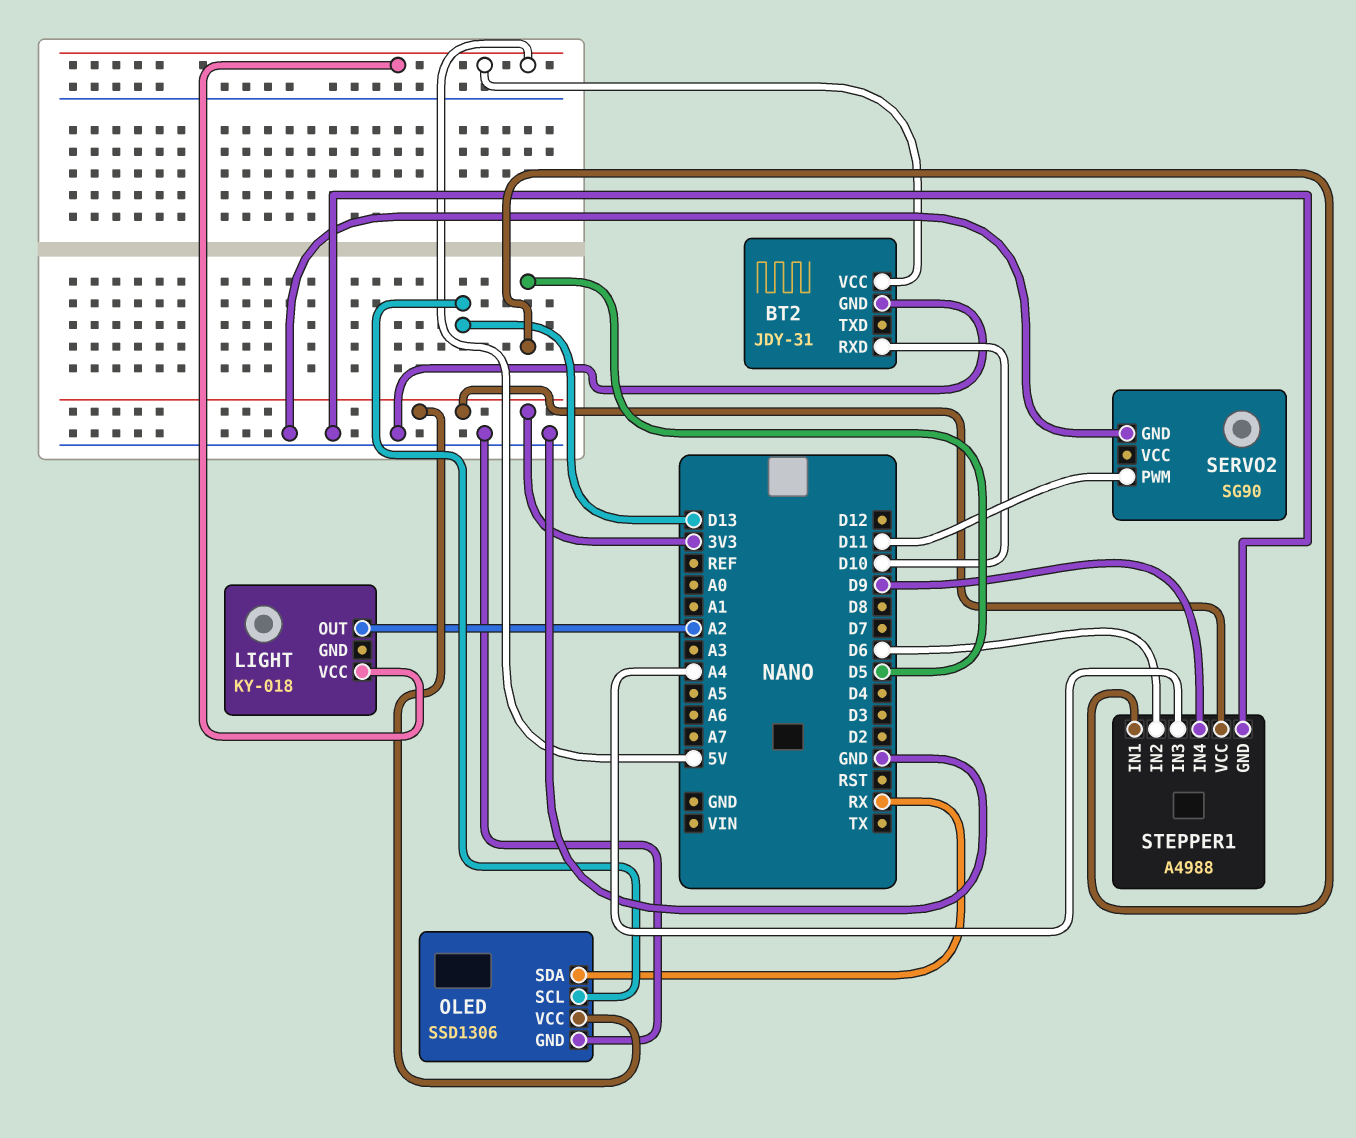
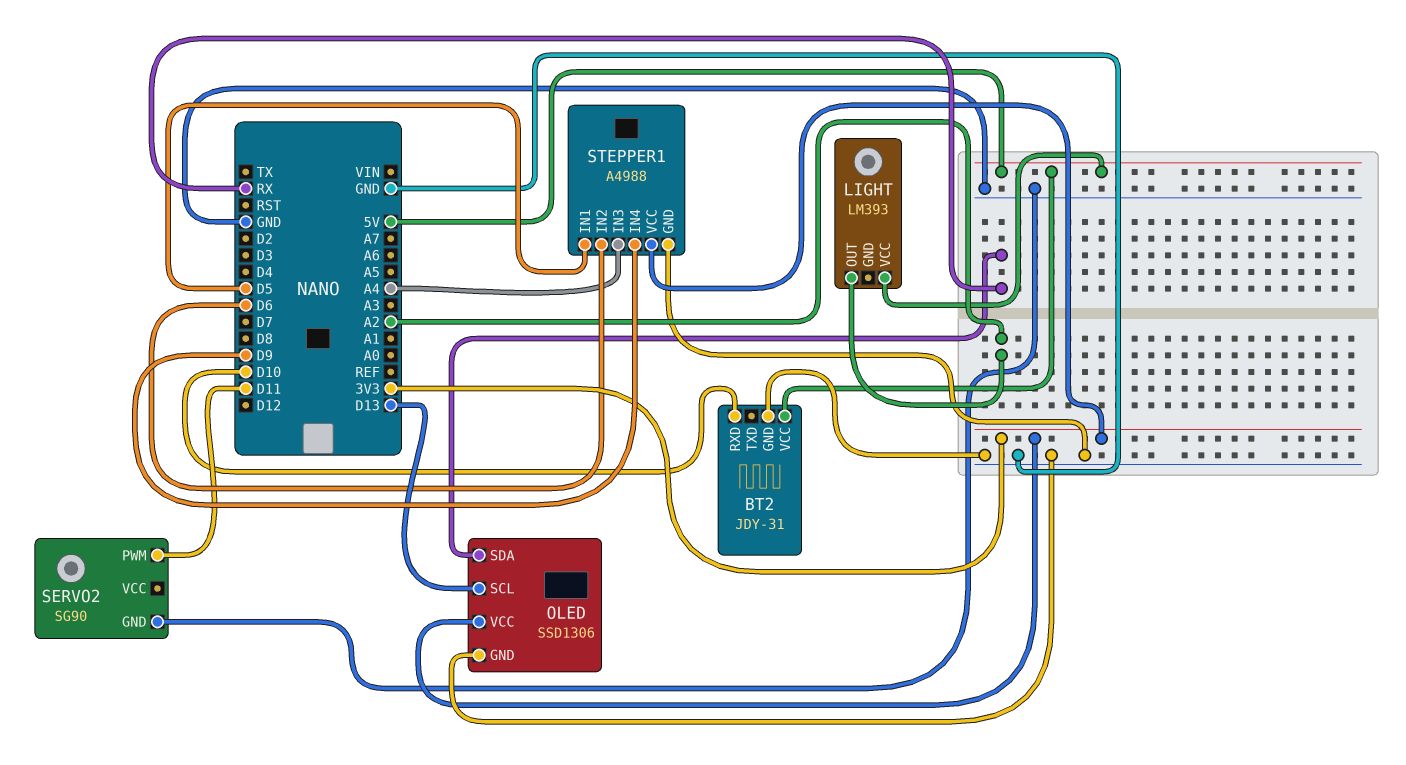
LIGHT: KY-018 -> LM393

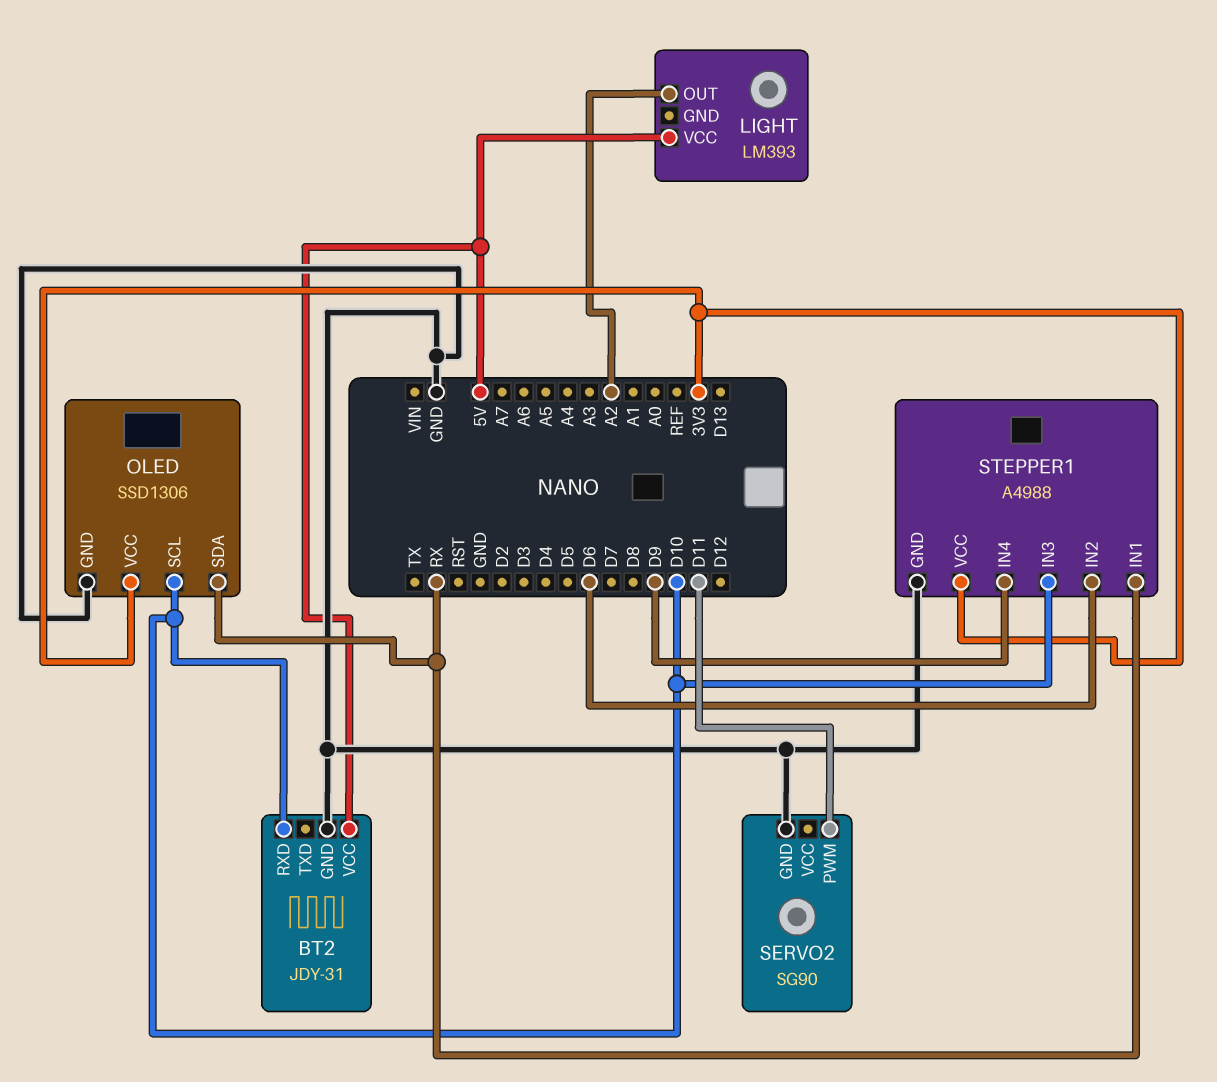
OLED pin SCL: D13 -> D10
STEPPER1 pin IN1: D5 -> RX
STEPPER1 pin IN3: A4 -> D10

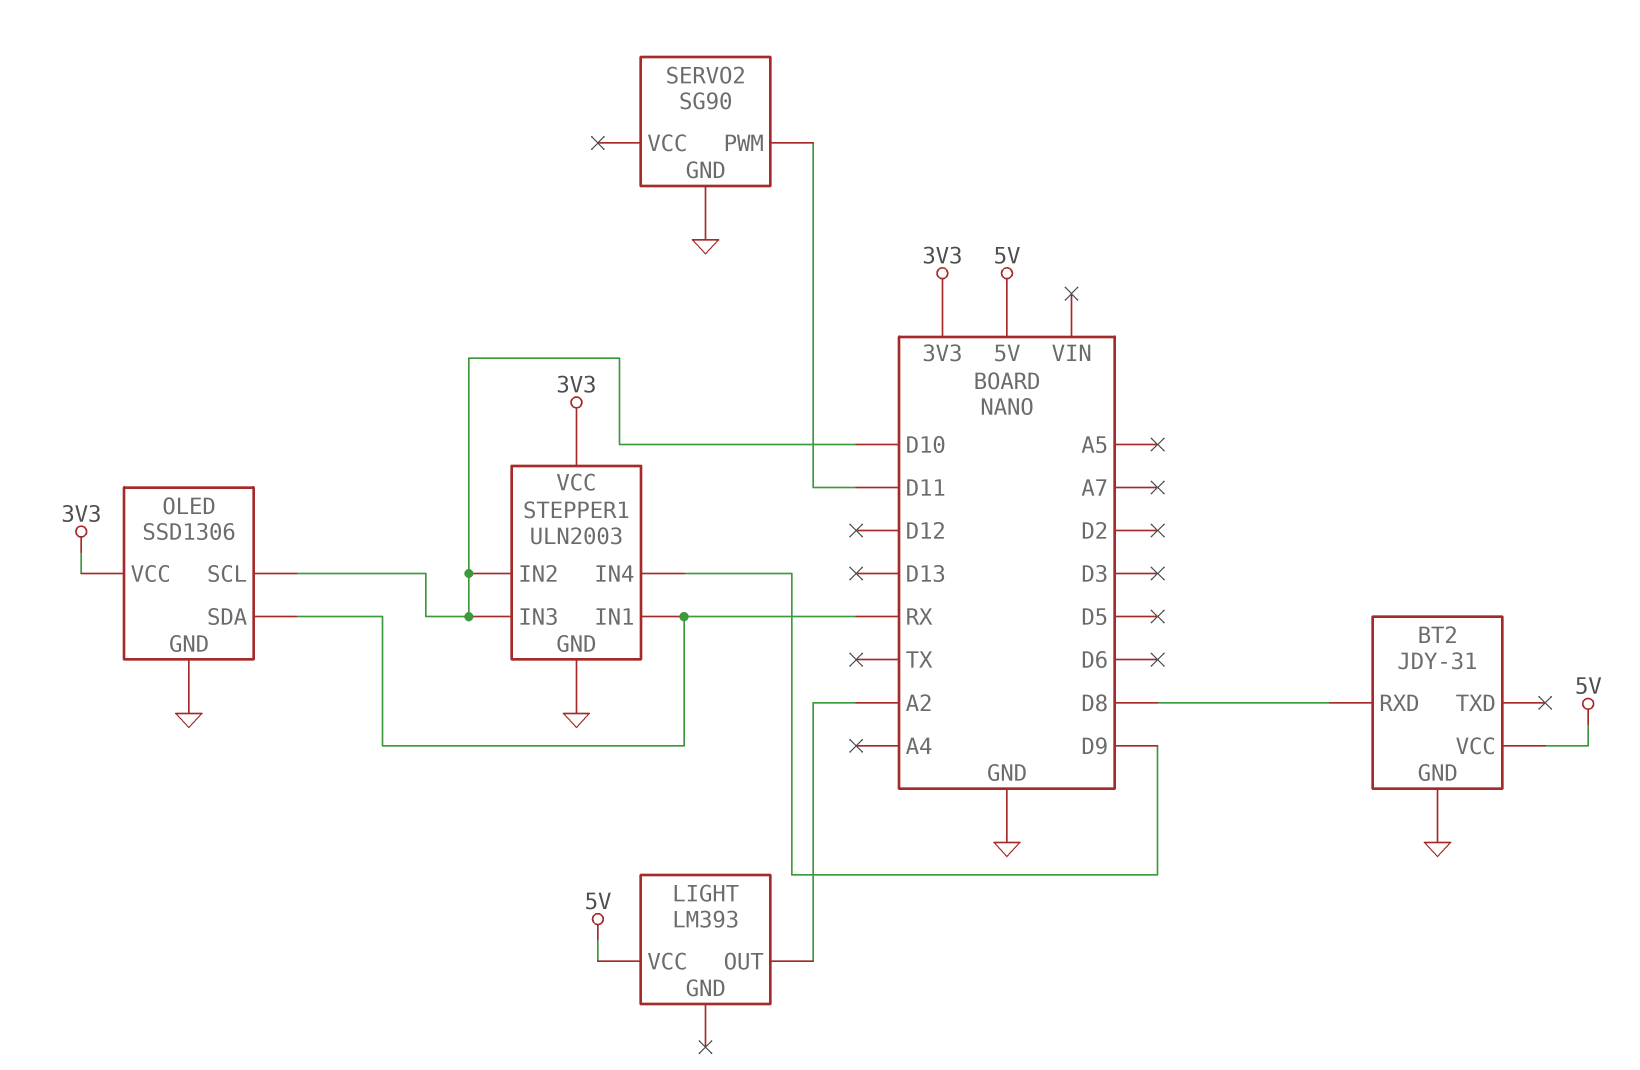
BT2 pin RXD: D10 -> D8
STEPPER1: A4988 -> ULN2003
STEPPER1 pin IN2: D6 -> D10

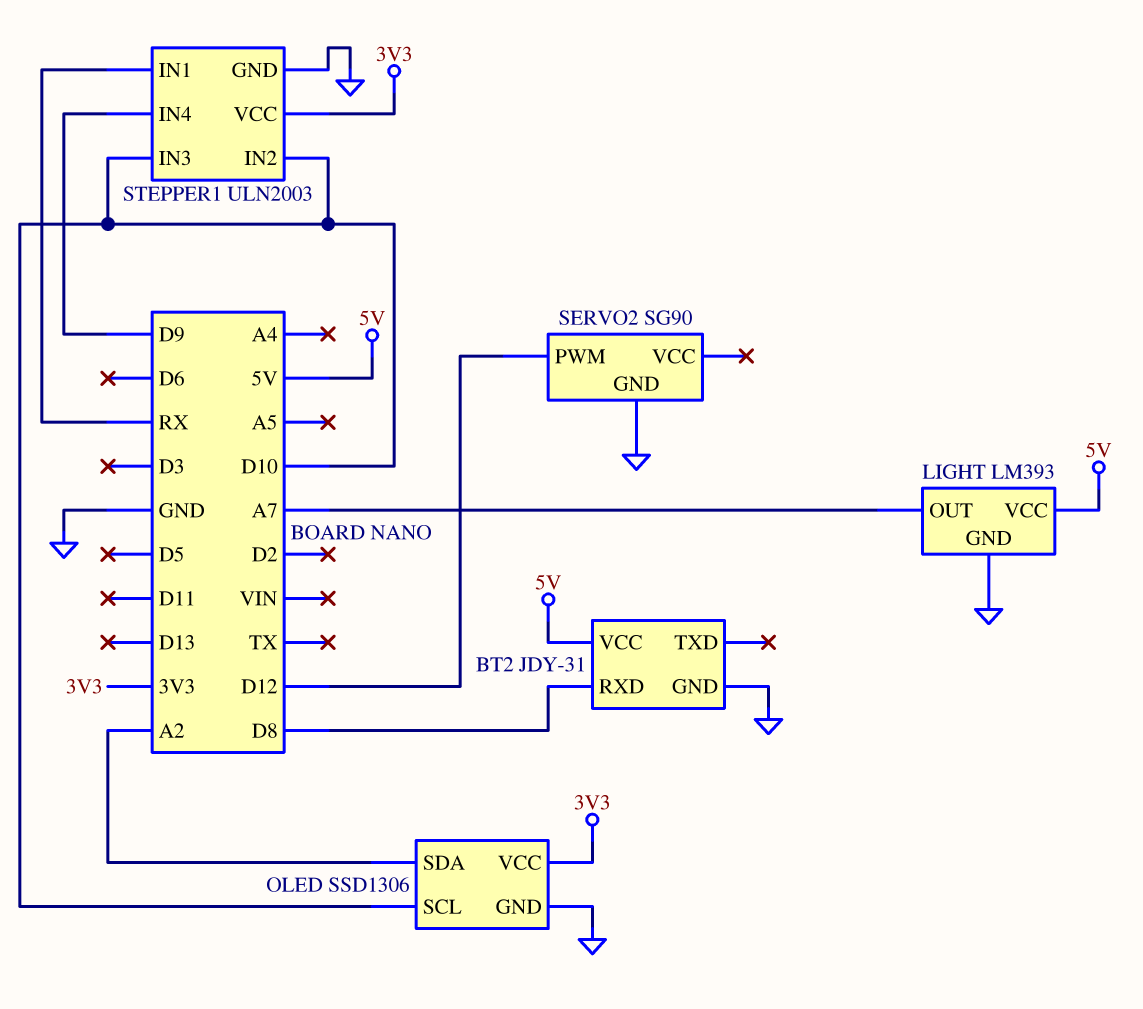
LIGHT pin GND: none -> GND
LIGHT pin OUT: A2 -> A7
OLED pin SDA: RX -> A2
SERVO2 pin PWM: D11 -> D12

